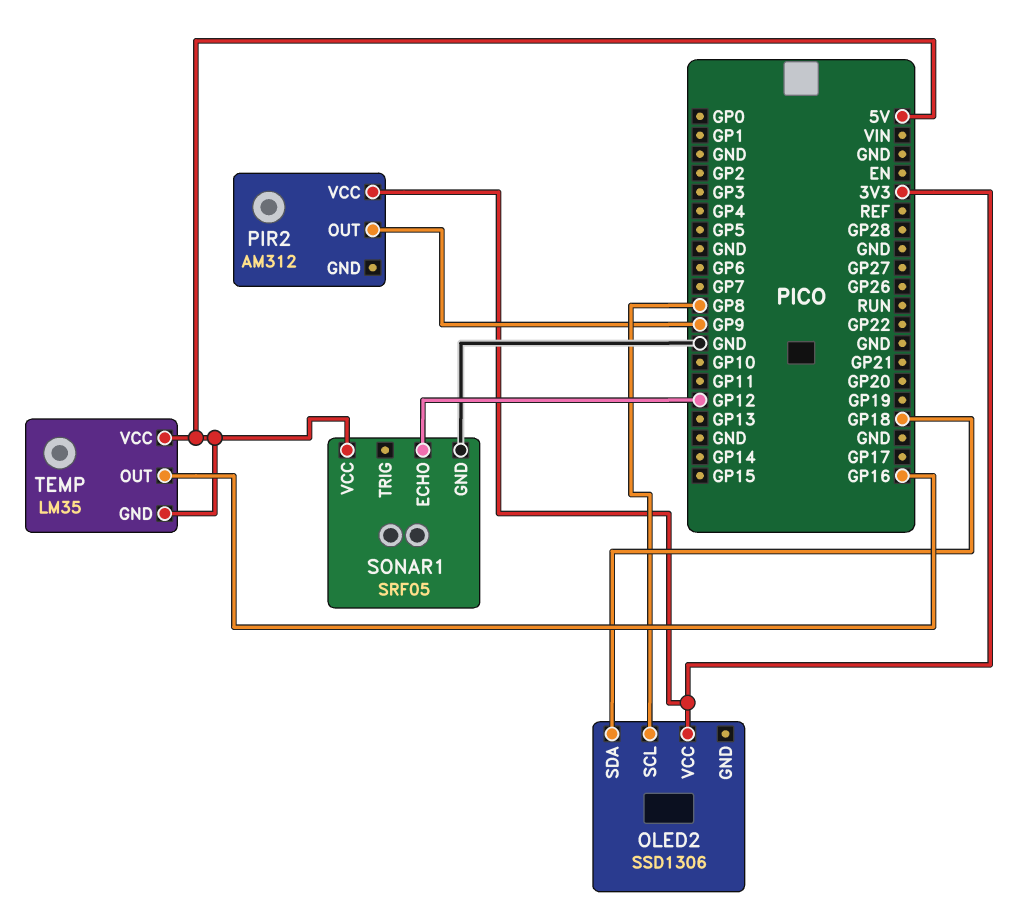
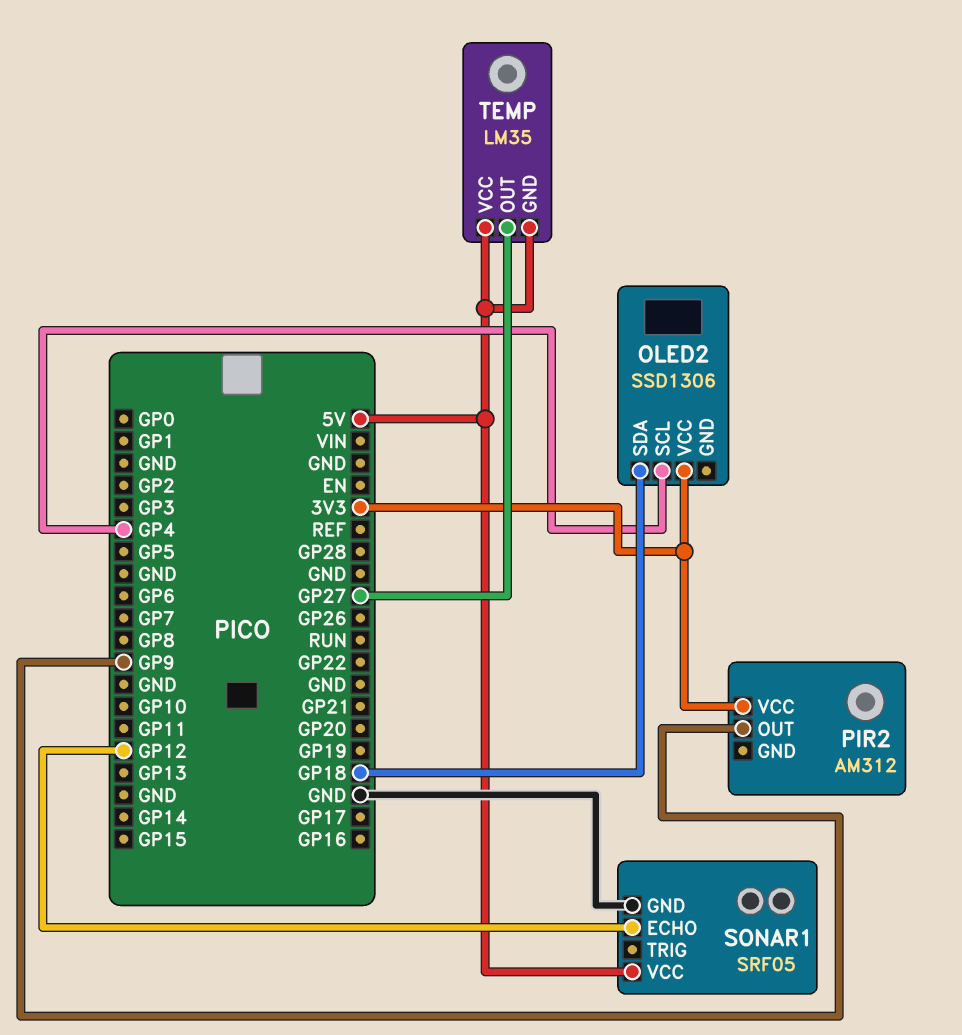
OLED2 pin SCL: GP8 -> GP4
TEMP pin OUT: GP16 -> GP27

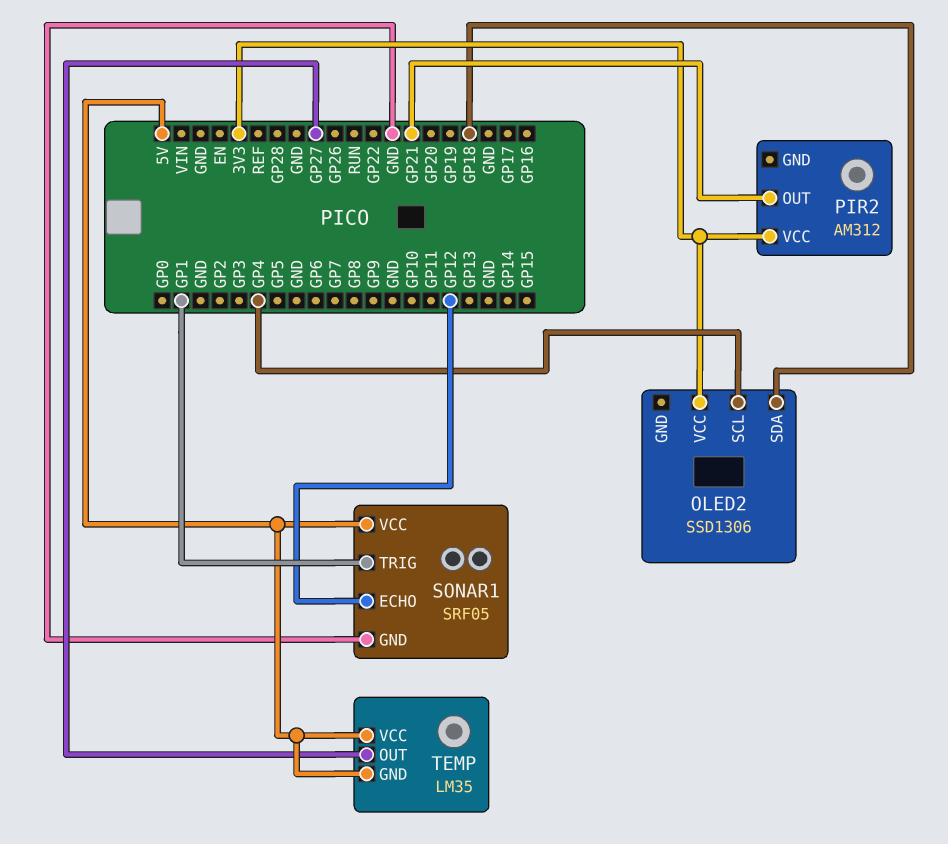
PIR2 pin OUT: GP9 -> GP21
SONAR1 pin TRIG: none -> GP1

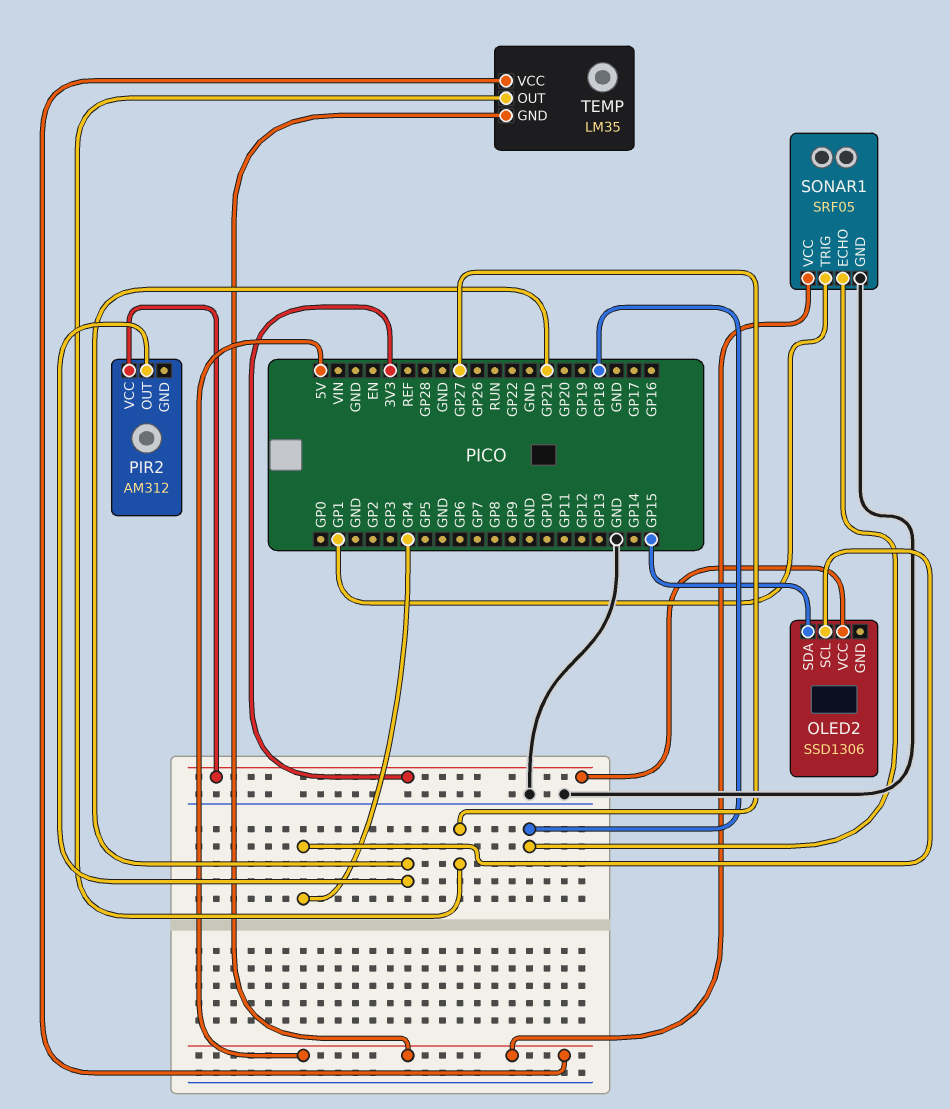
OLED2 pin SDA: GP18 -> GP15
SONAR1 pin ECHO: GP12 -> GP18

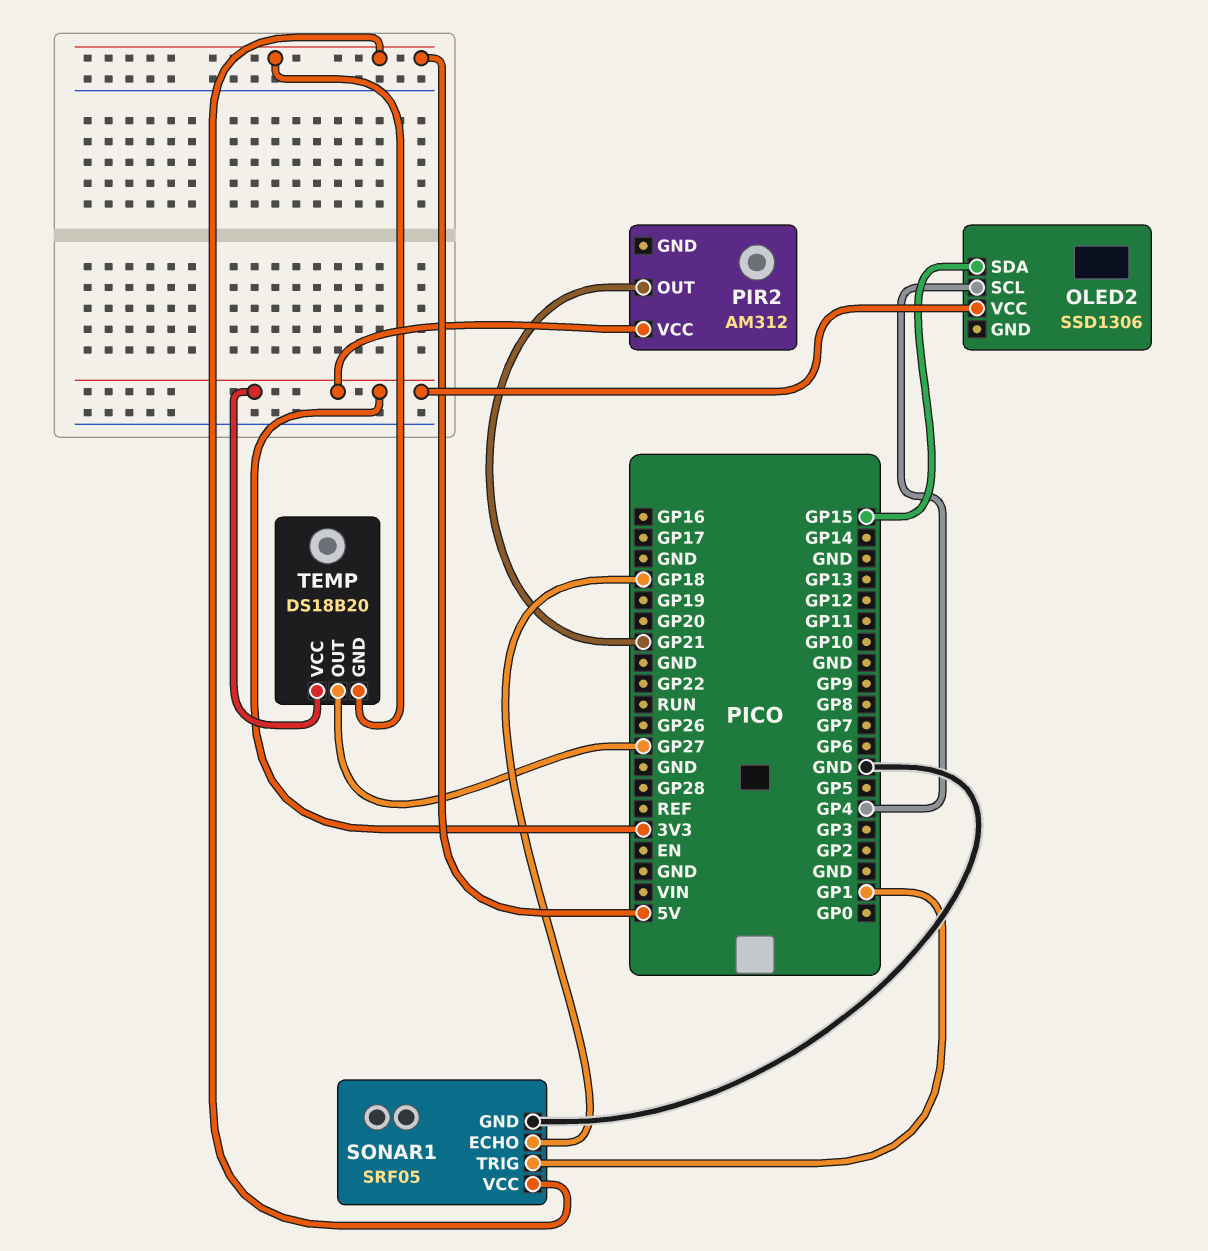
TEMP: LM35 -> DS18B20
TEMP pin VCC: 5V -> 3V3

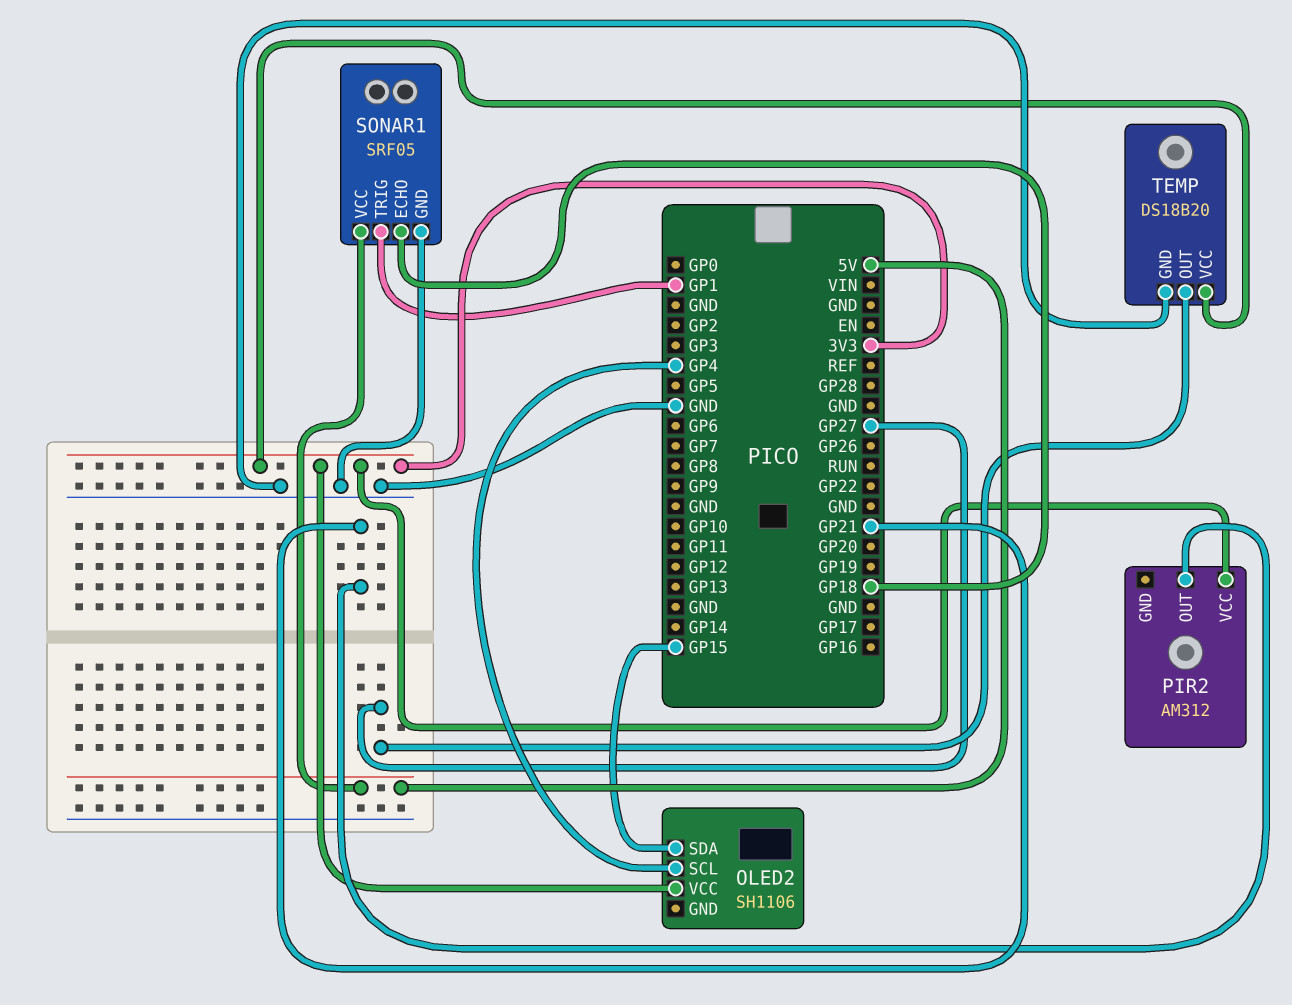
OLED2: SSD1306 -> SH1106
TEMP pin GND: 5V -> GND

